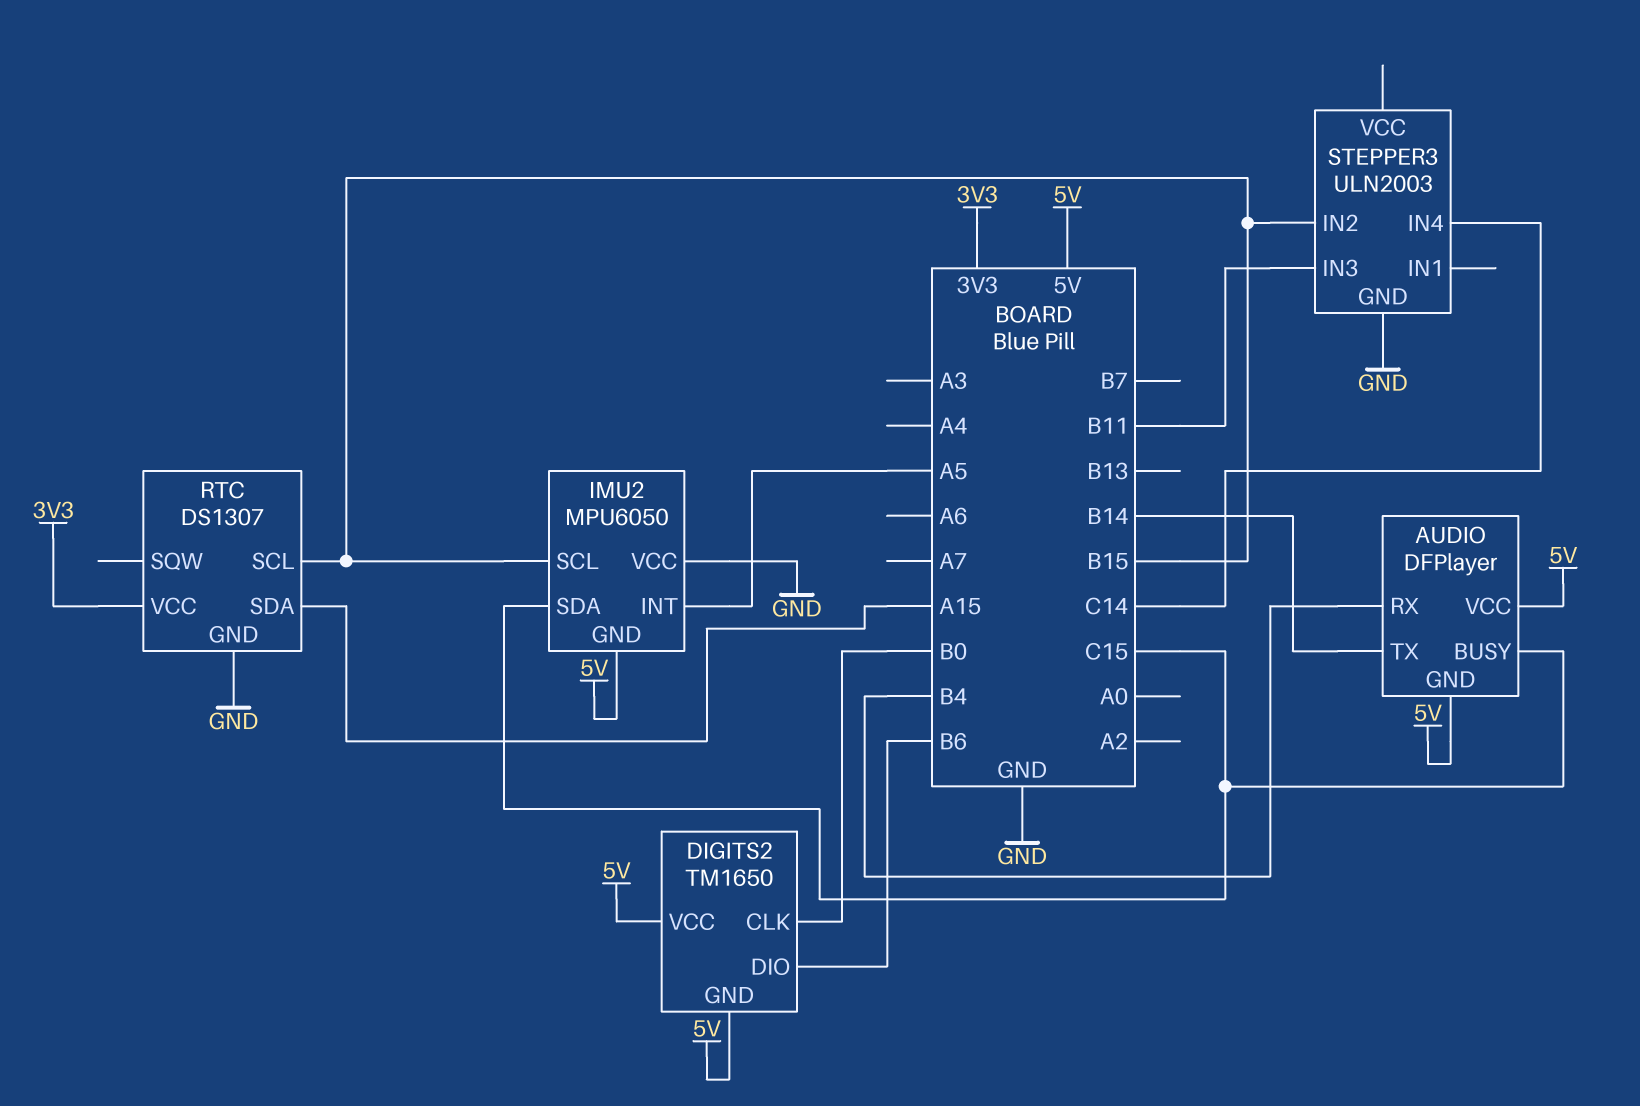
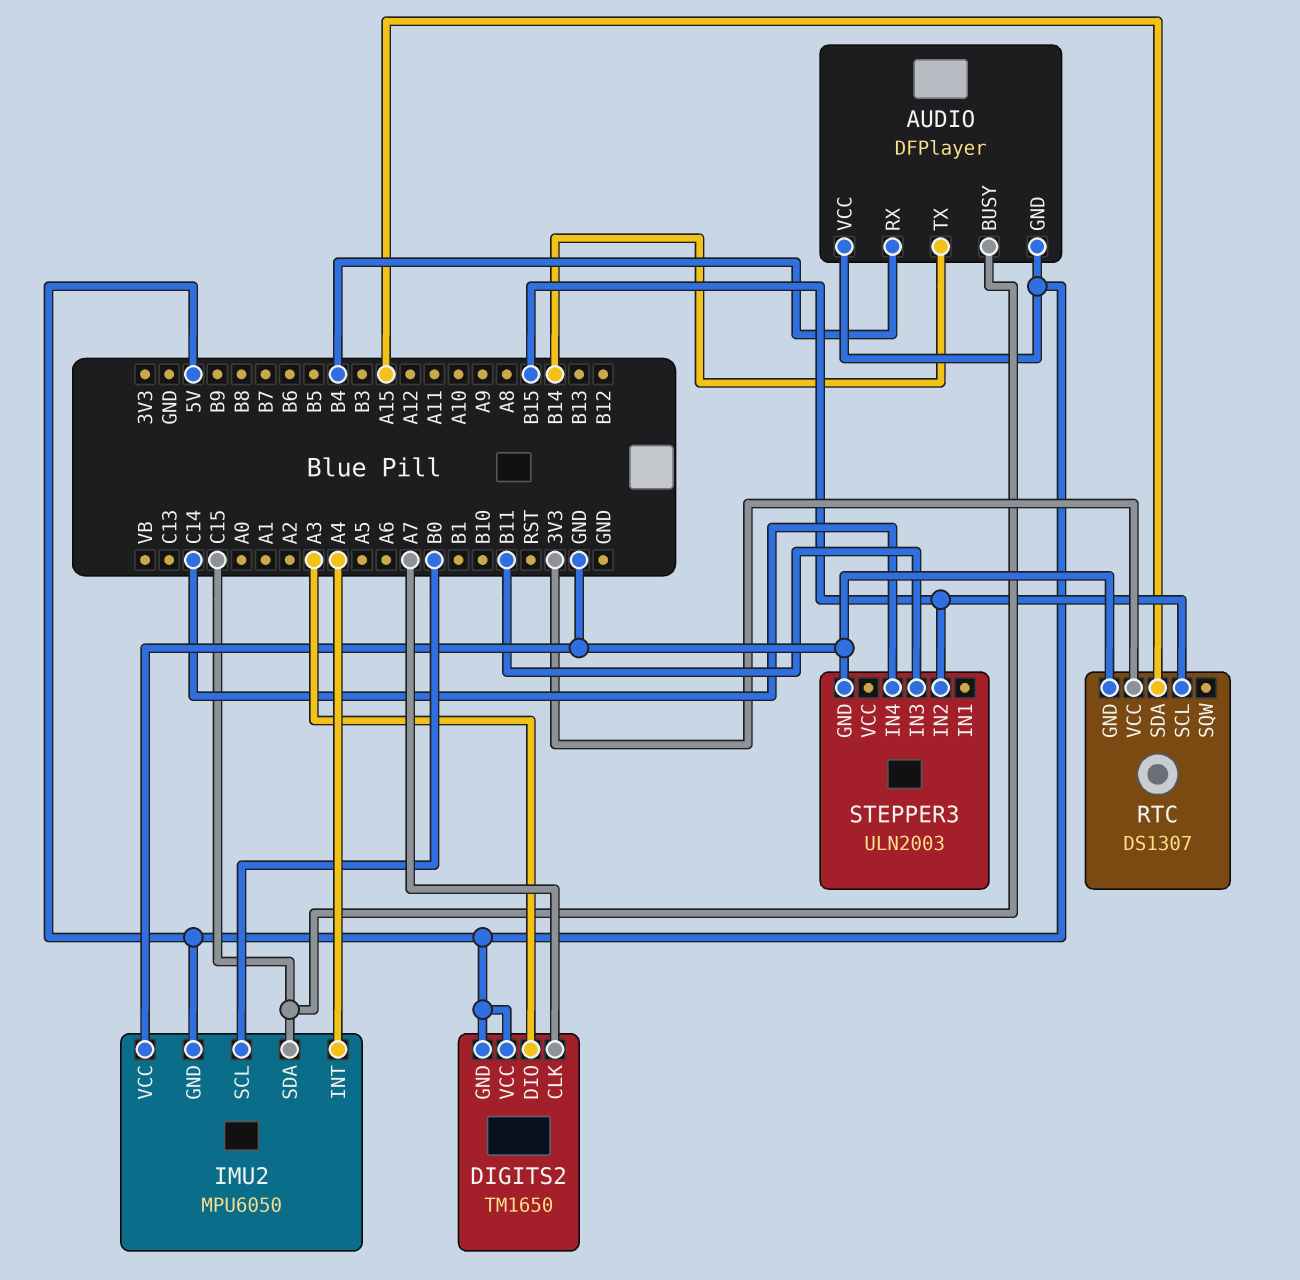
DIGITS2 pin CLK: B0 -> A7
DIGITS2 pin DIO: B6 -> A3
IMU2 pin INT: A5 -> A4
IMU2 pin SCL: B15 -> B0

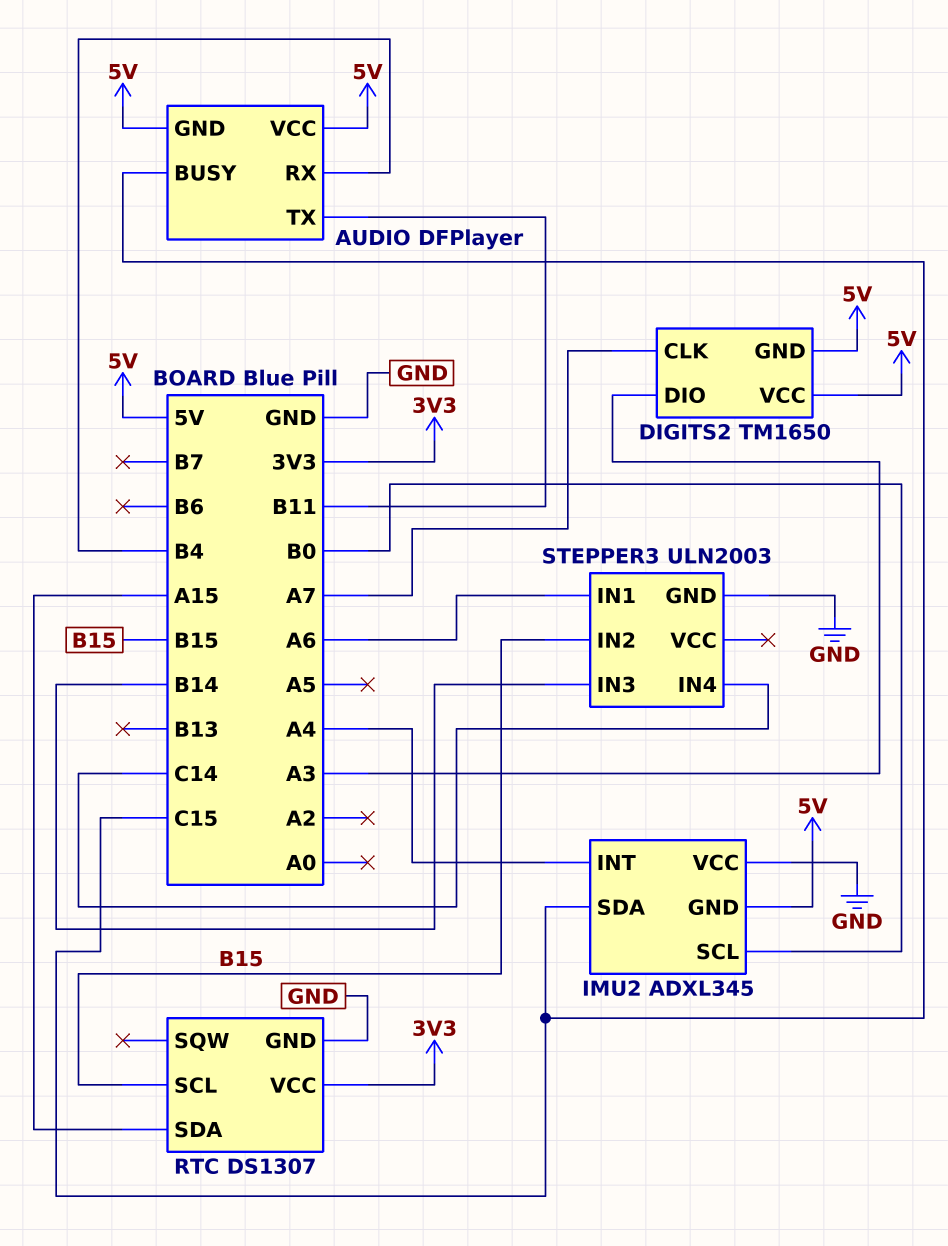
AUDIO pin TX: B14 -> B11
IMU2: MPU6050 -> ADXL345
STEPPER3 pin IN1: none -> A6
STEPPER3 pin IN3: B11 -> B14

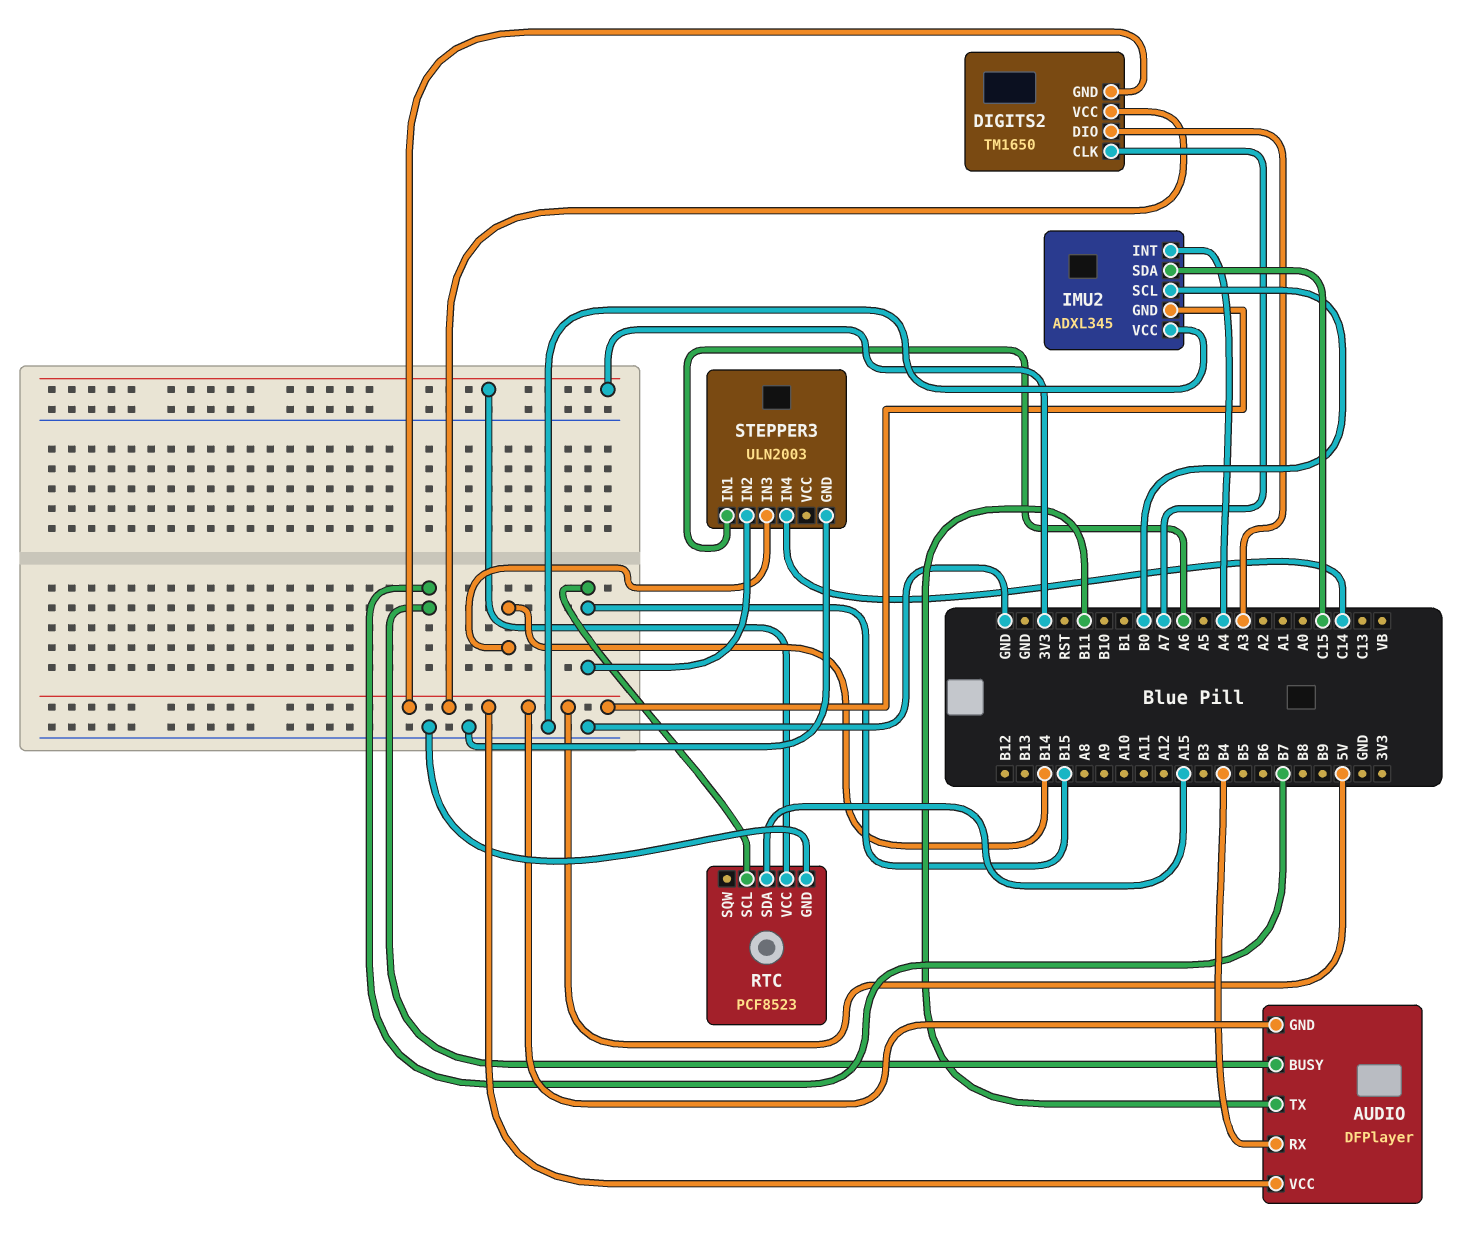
AUDIO pin BUSY: C15 -> B7
RTC: DS1307 -> PCF8523

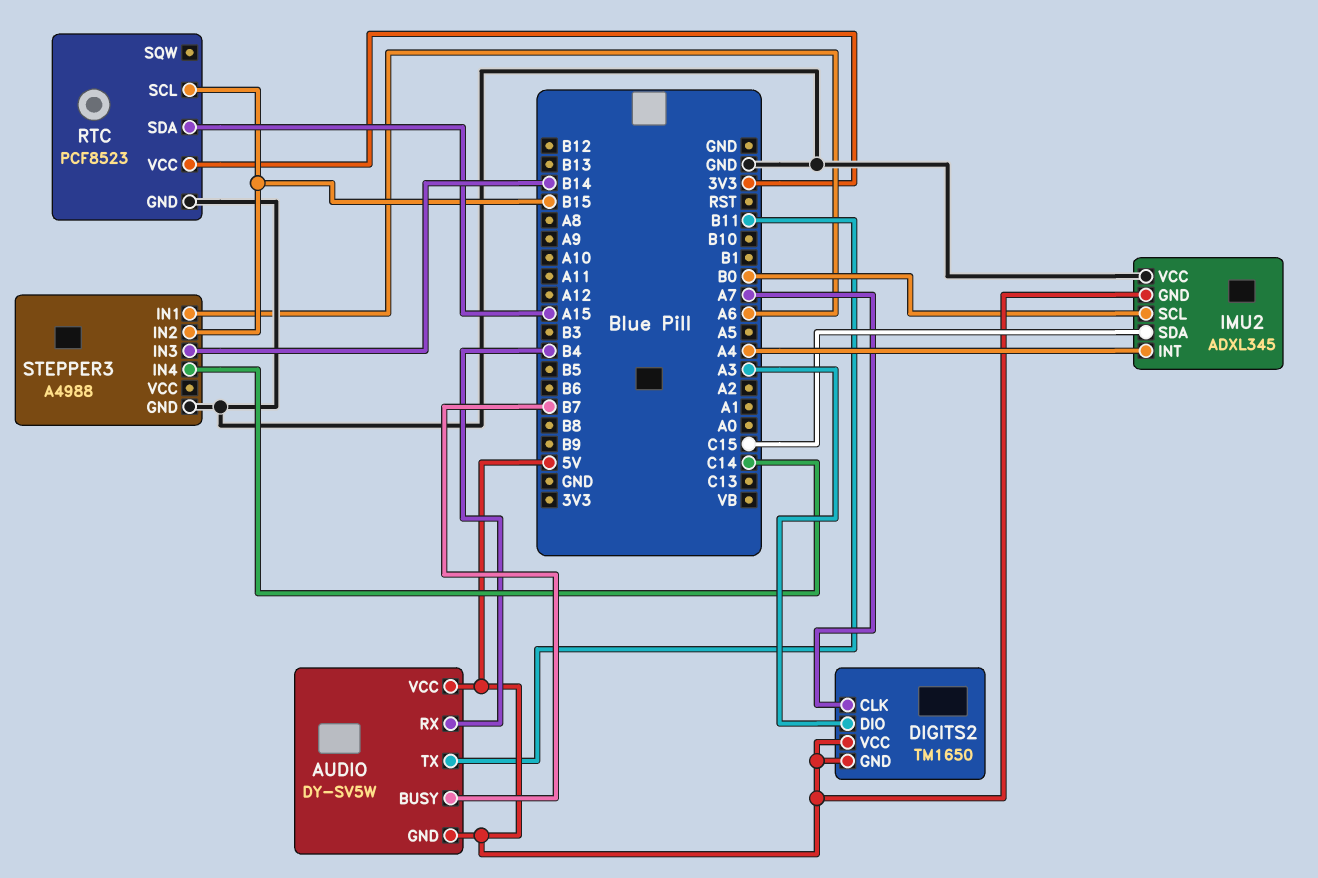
AUDIO: DFPlayer -> DY-SV5W
STEPPER3: ULN2003 -> A4988

